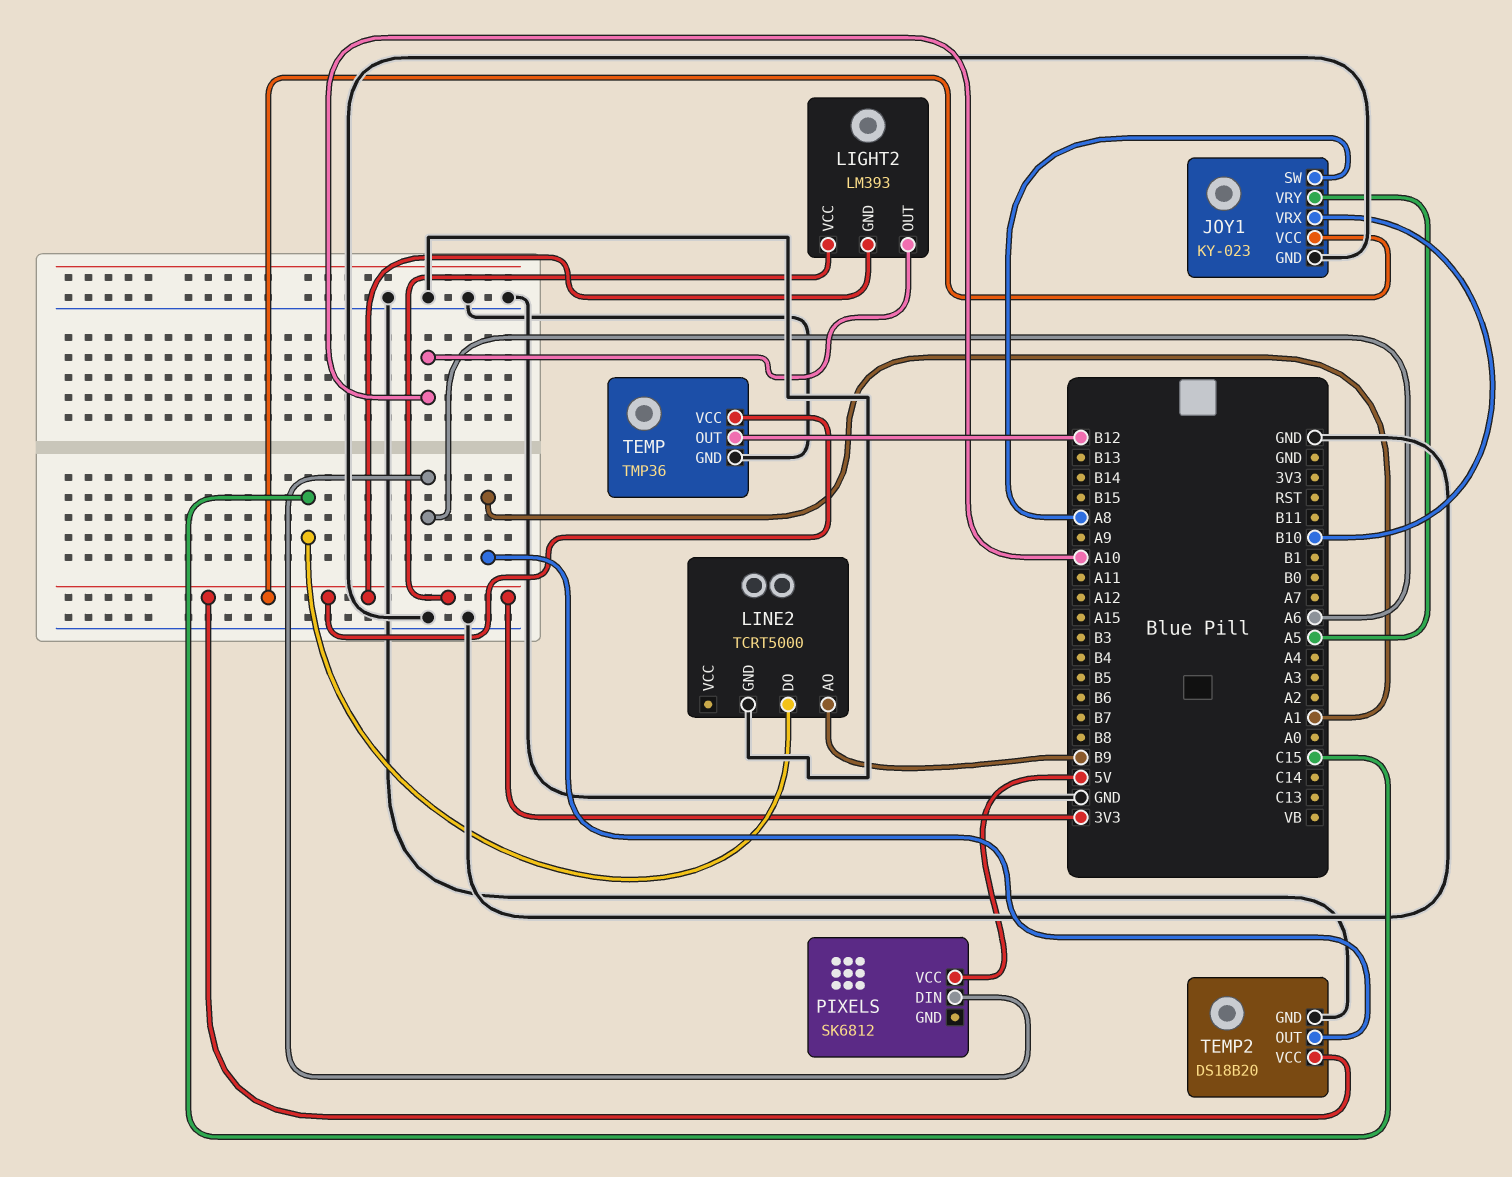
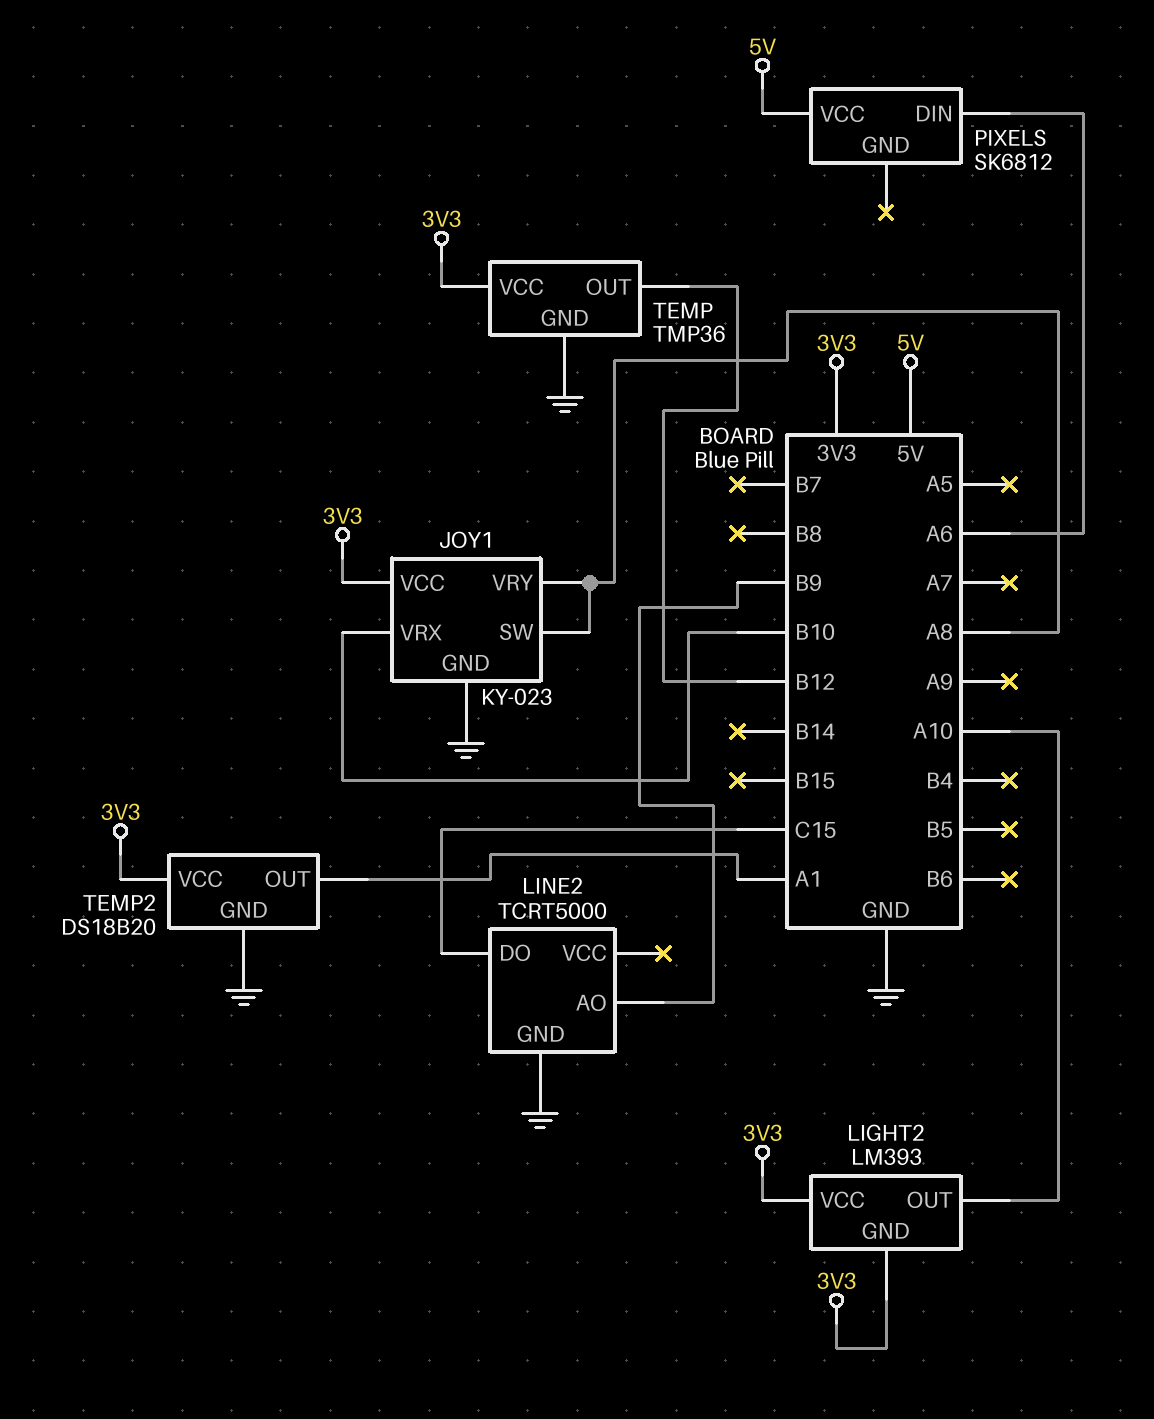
JOY1 pin VRY: A5 -> A8

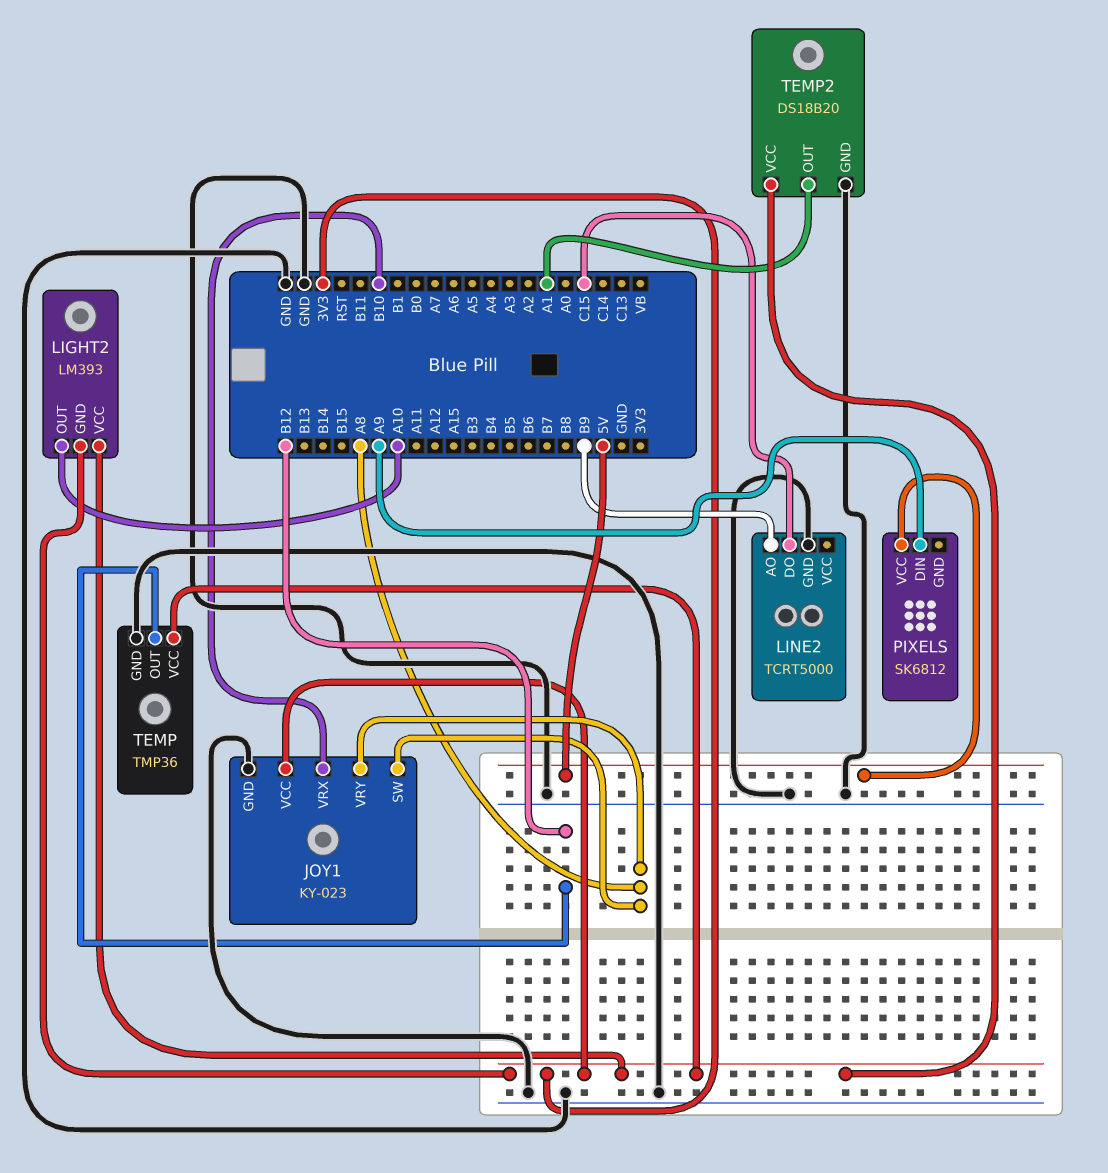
PIXELS pin DIN: A6 -> A9

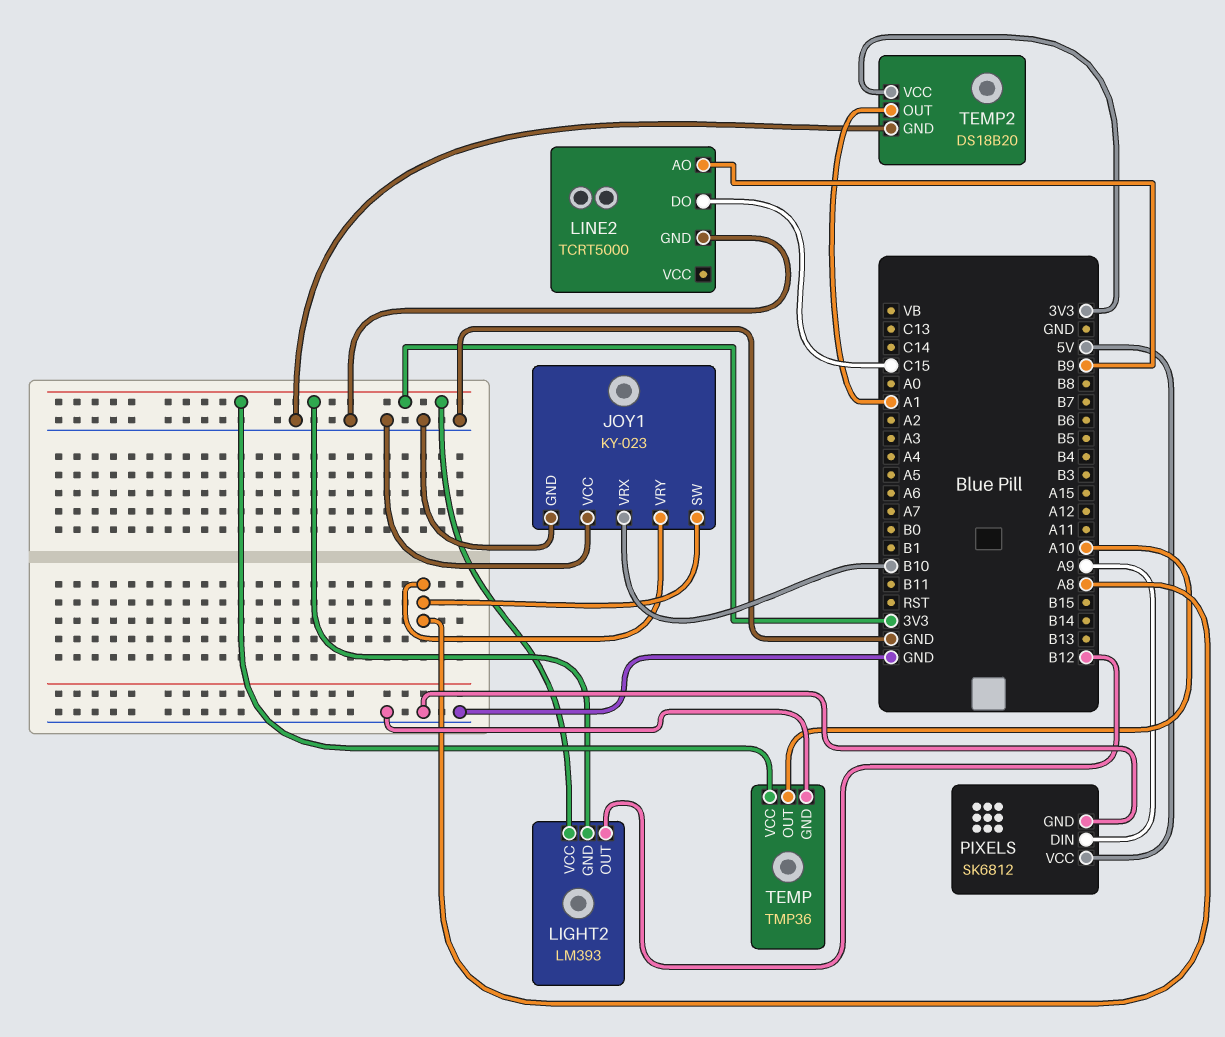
JOY1 pin VCC: 3V3 -> GND
LIGHT2 pin OUT: A10 -> B12
PIXELS pin GND: none -> GND
TEMP pin OUT: B12 -> A10

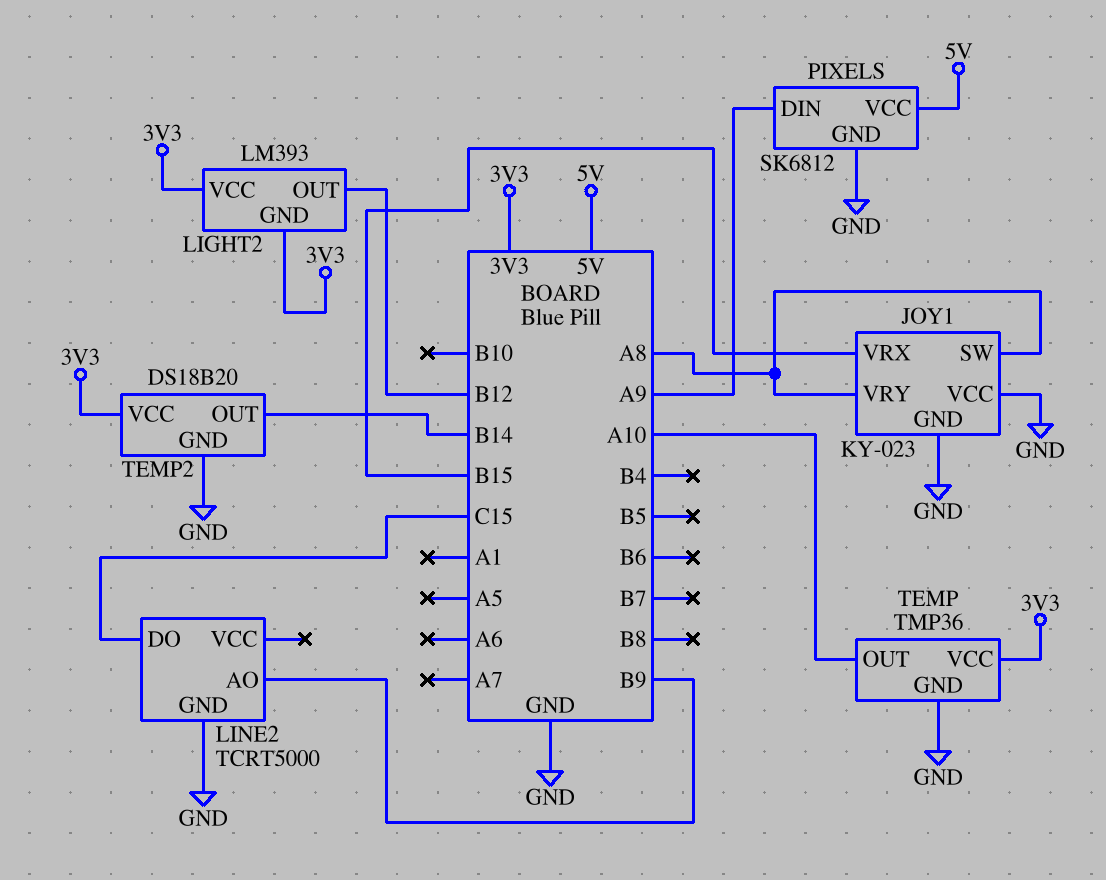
JOY1 pin VRX: B10 -> B15
TEMP2 pin OUT: A1 -> B14

